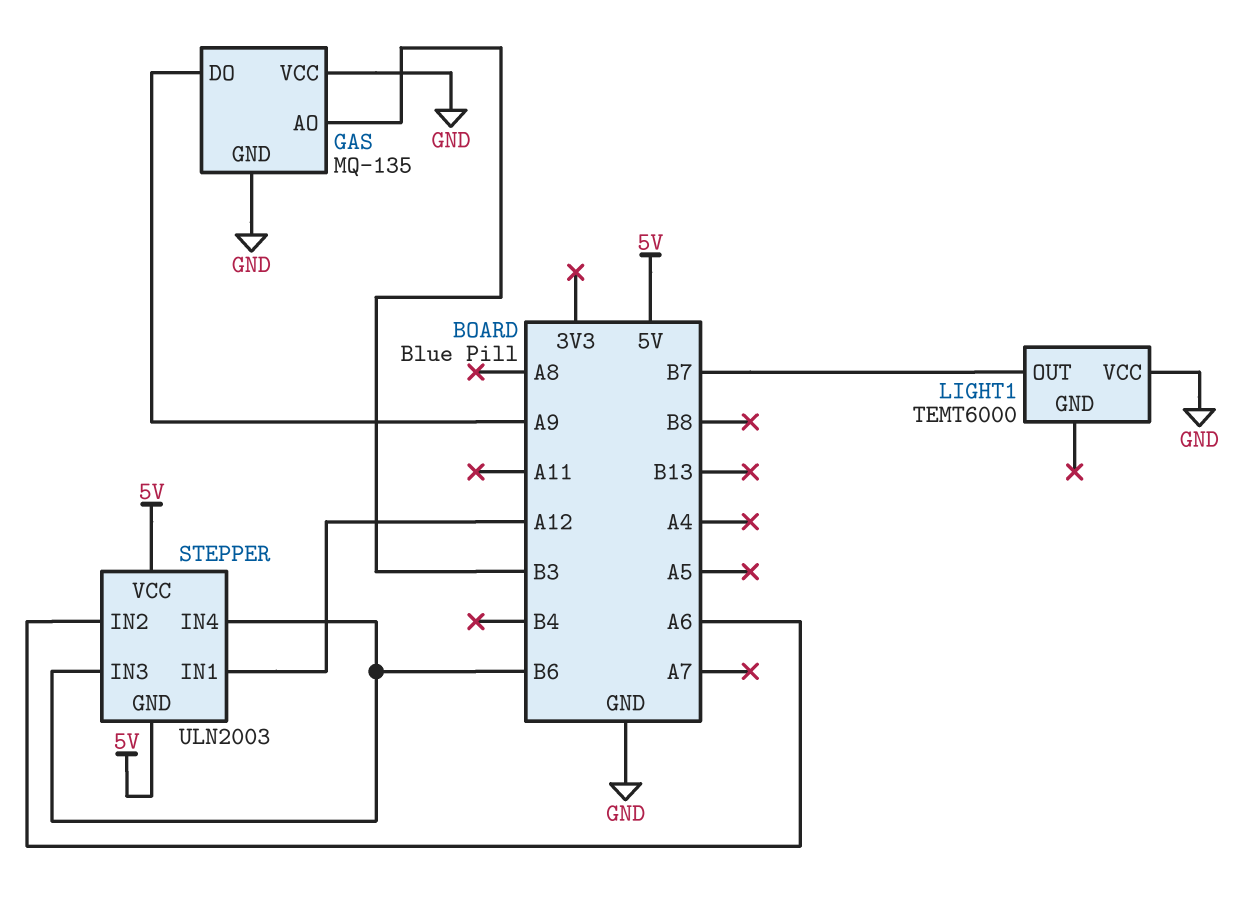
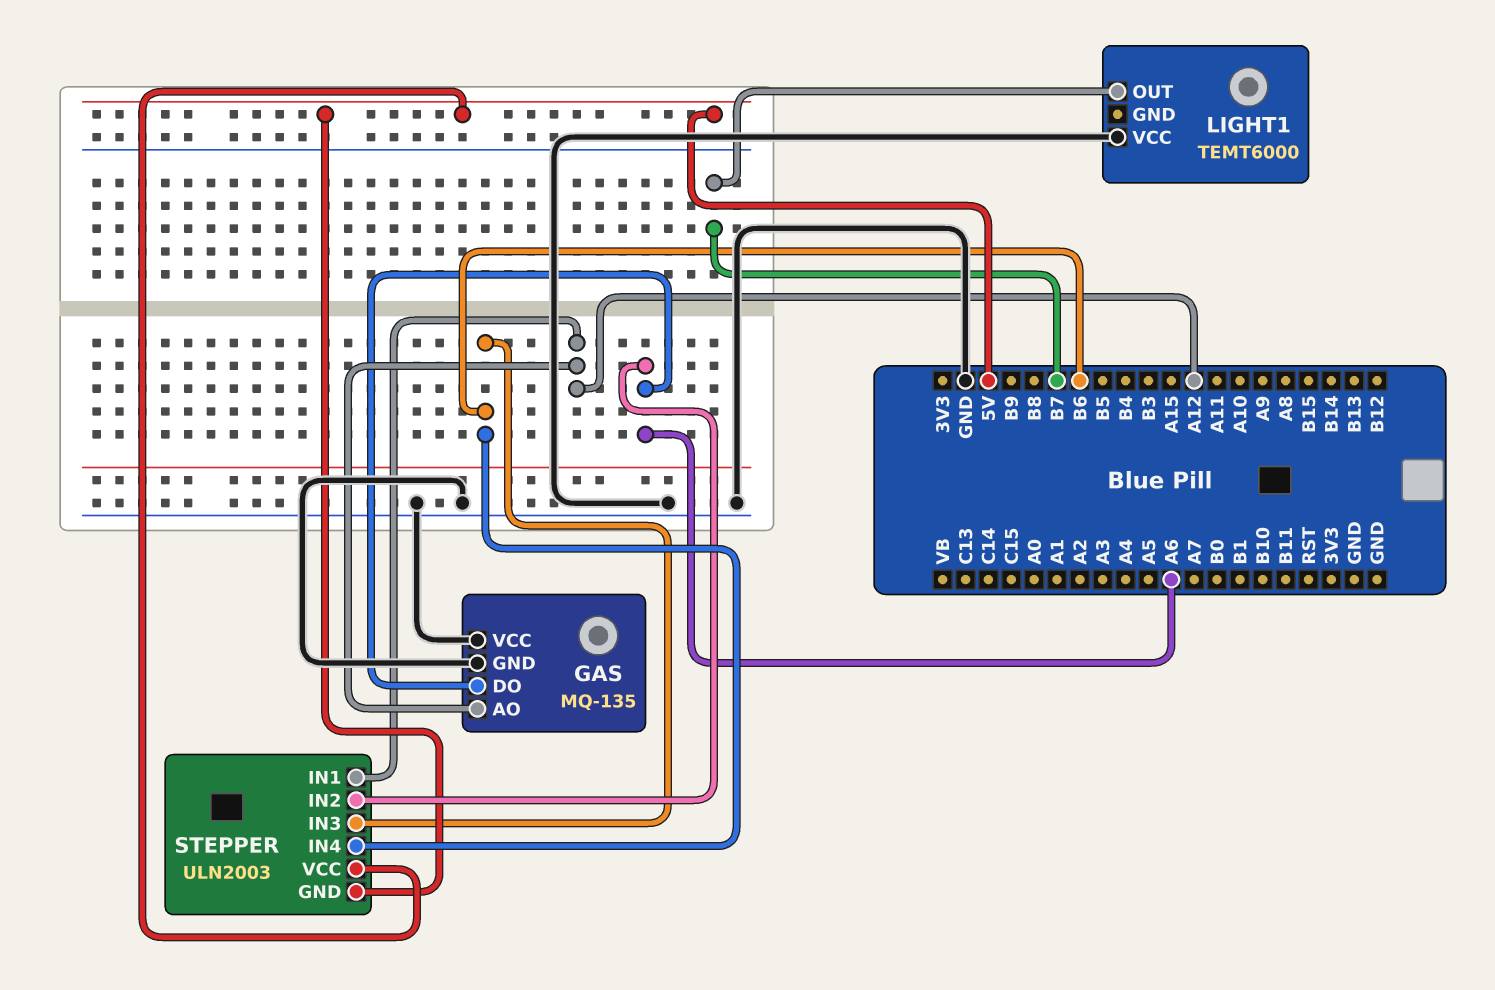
GAS pin AO: B3 -> A12
GAS pin DO: A9 -> A6

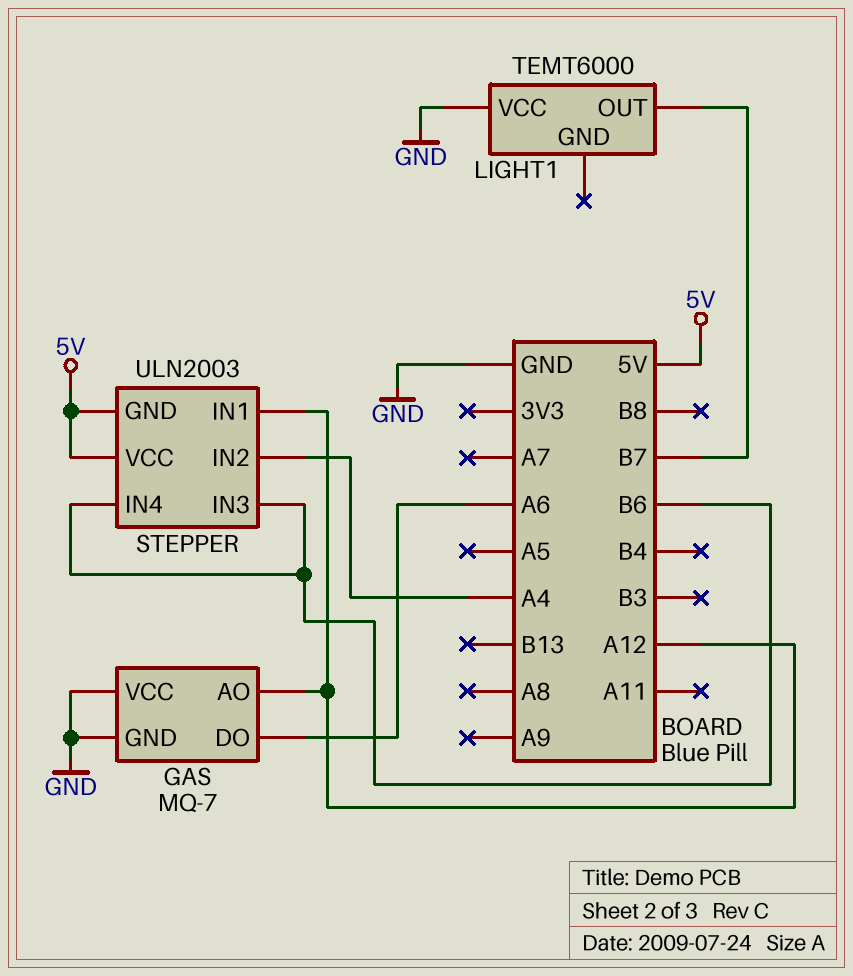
GAS: MQ-135 -> MQ-7
STEPPER pin IN2: A6 -> A4

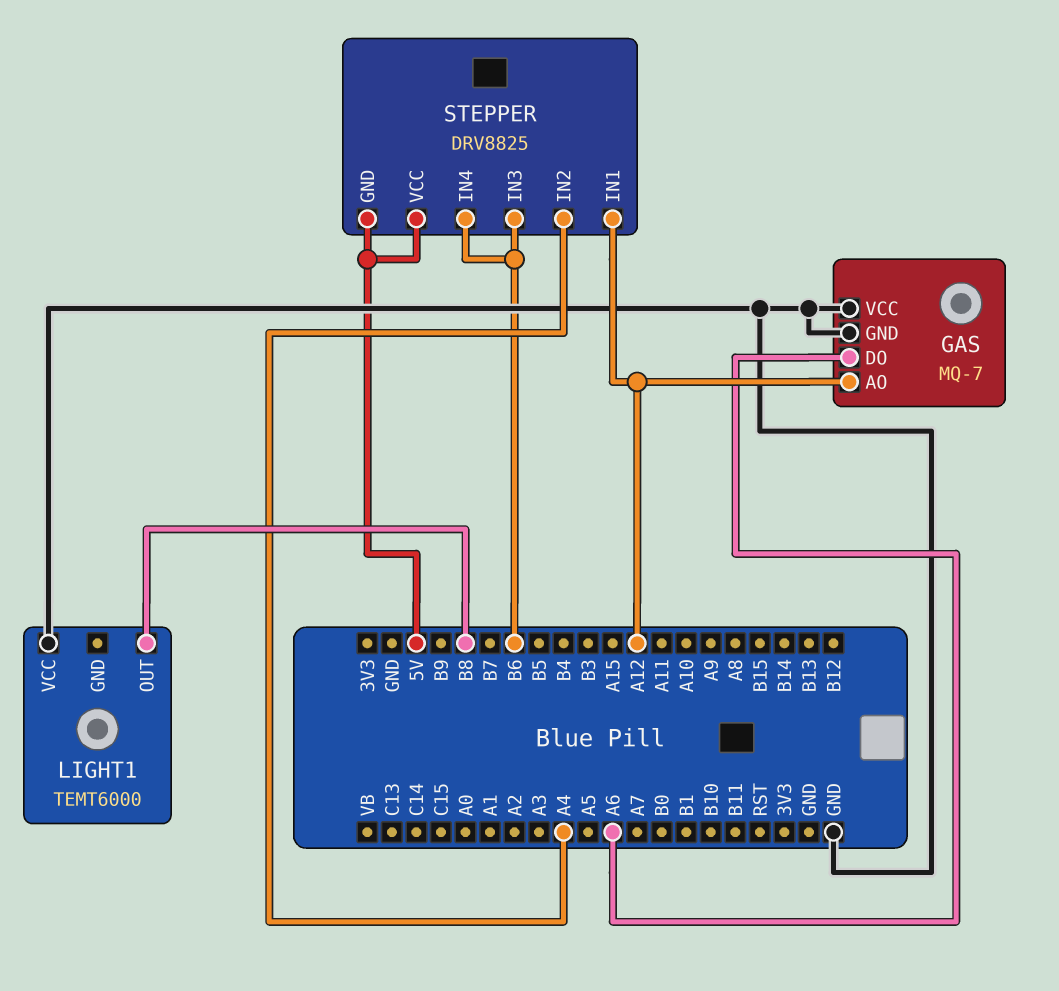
LIGHT1 pin OUT: B7 -> B8
STEPPER: ULN2003 -> DRV8825

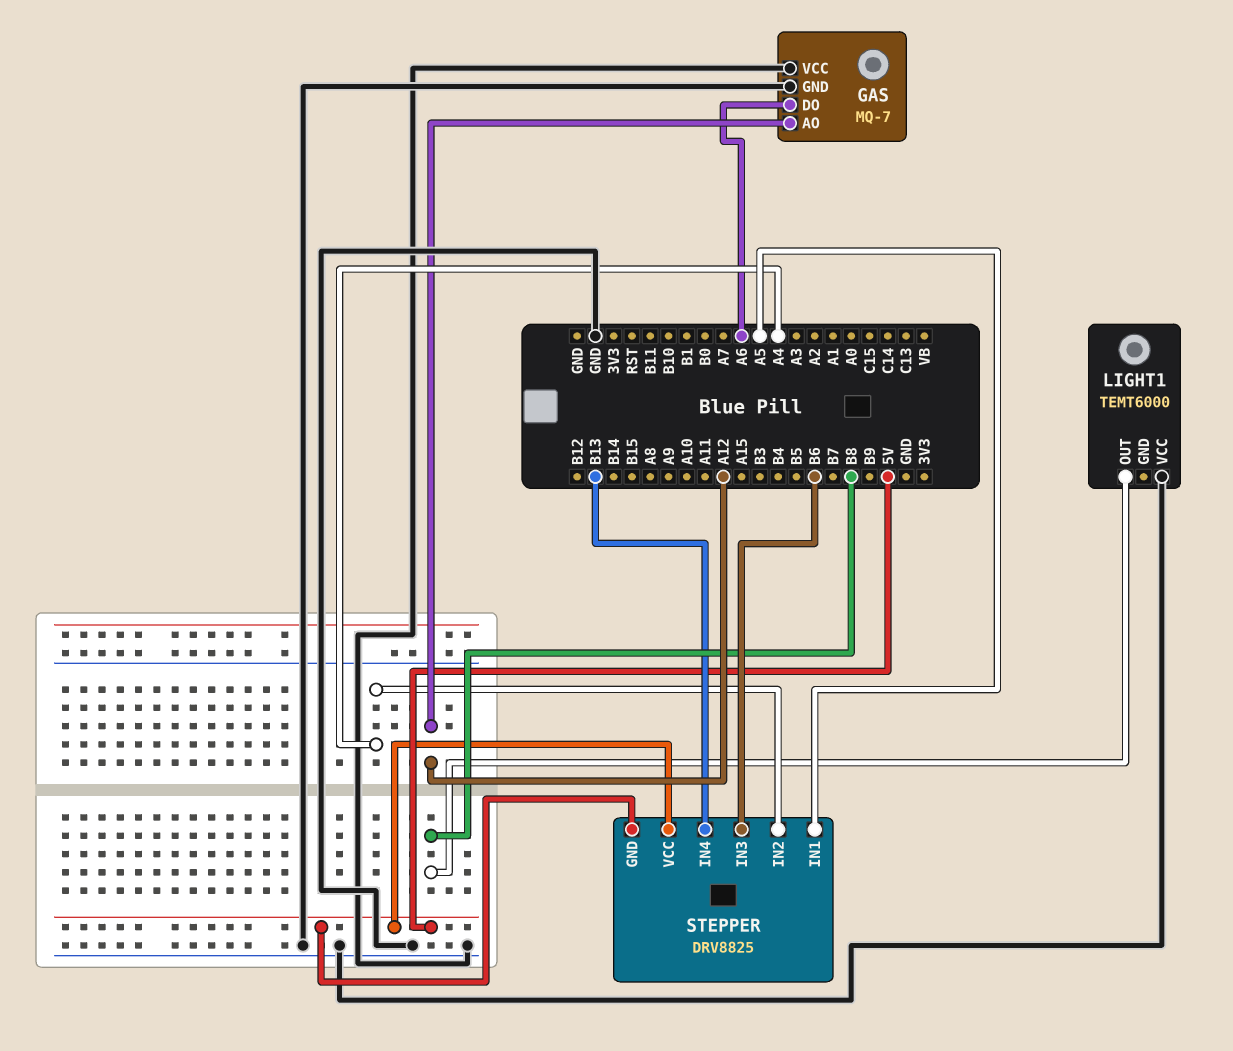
STEPPER pin IN1: A12 -> A5
STEPPER pin IN4: B6 -> B13

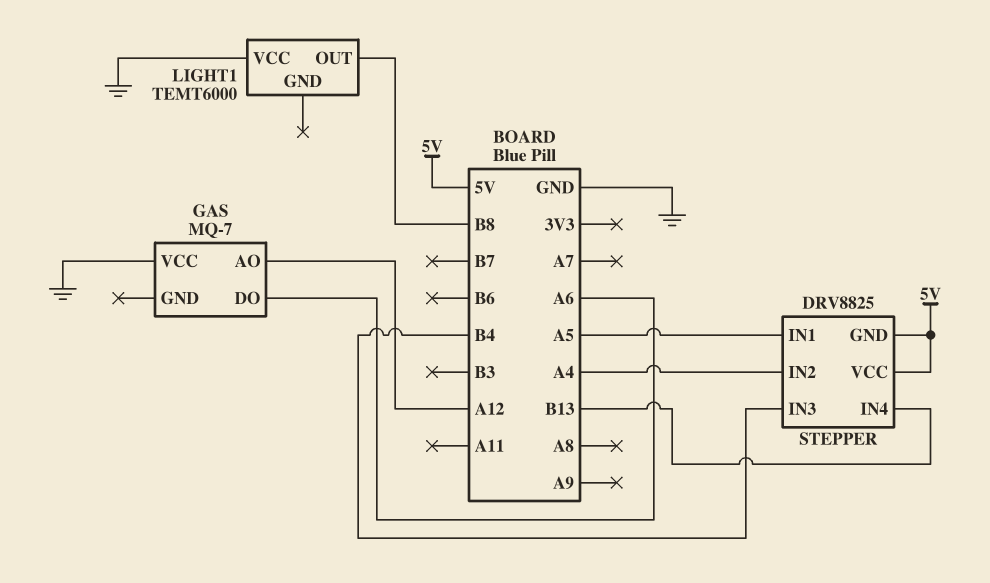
GAS pin GND: GND -> none
STEPPER pin IN3: B6 -> B4

